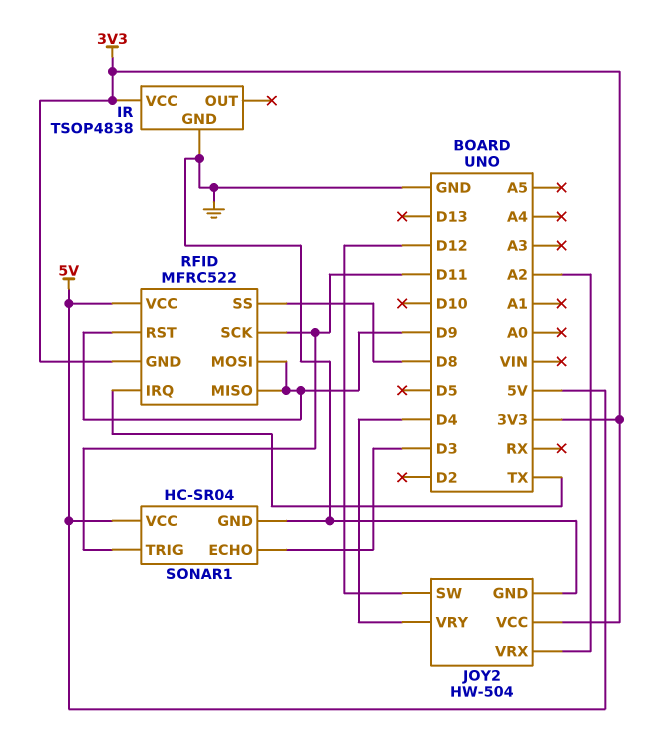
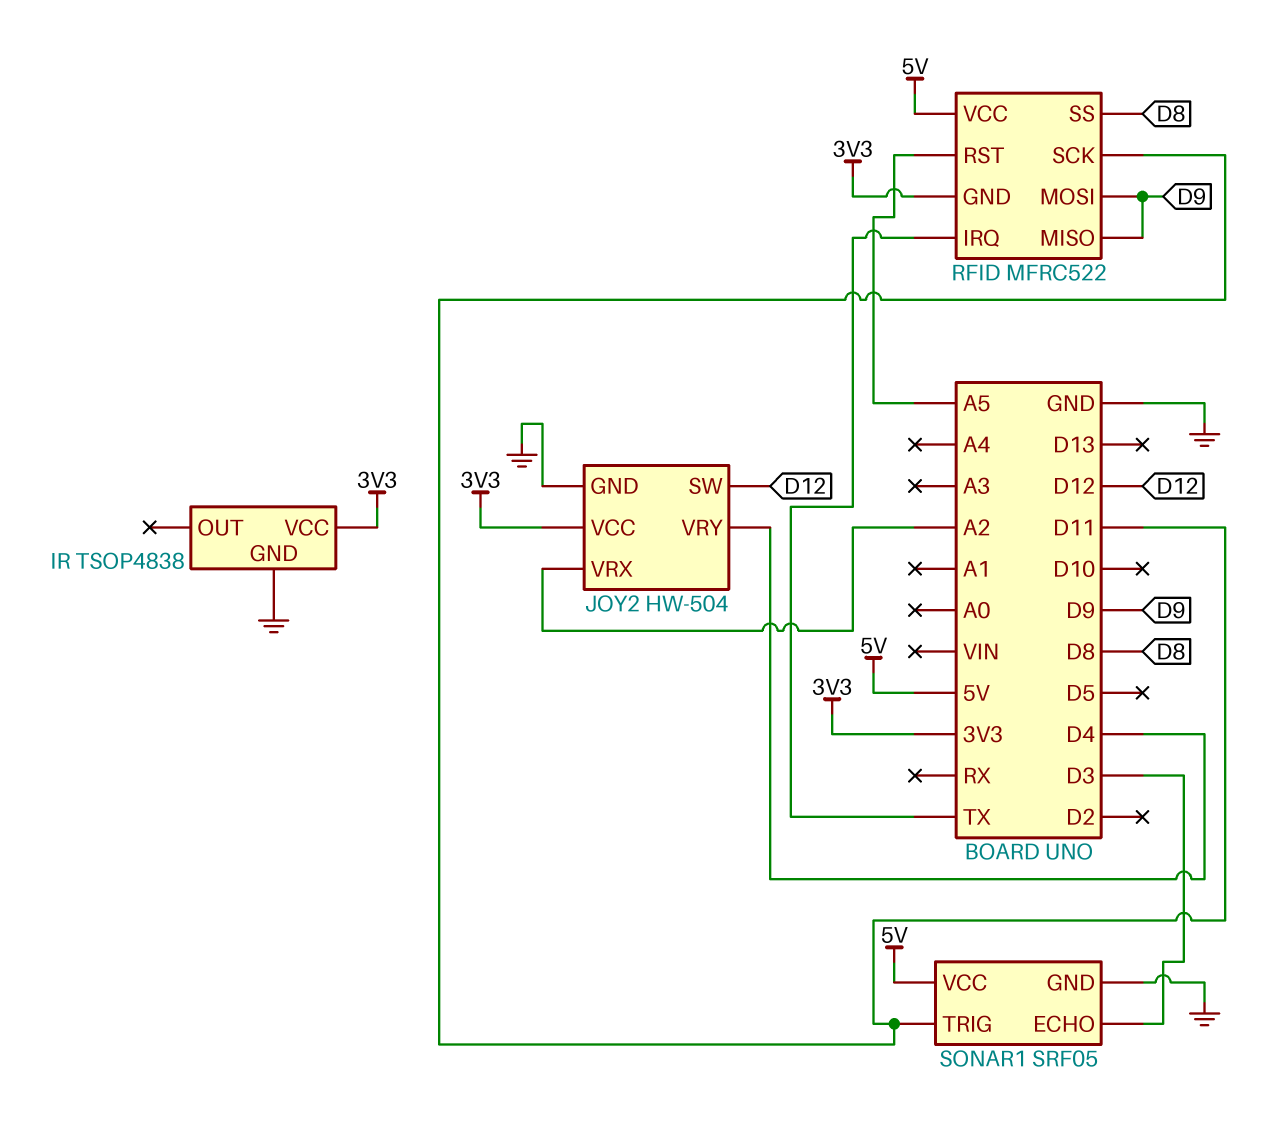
RFID pin RST: D9 -> A5
SONAR1: HC-SR04 -> SRF05

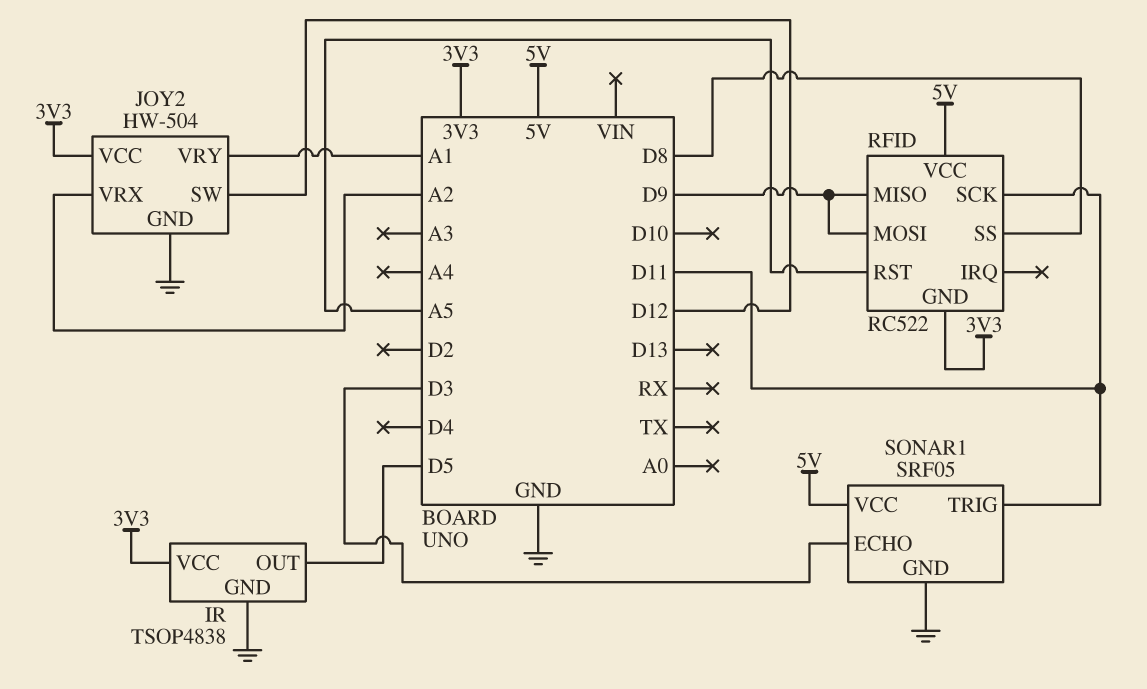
IR pin OUT: none -> D5
JOY2 pin VRY: D4 -> A1
RFID: MFRC522 -> RC522
RFID pin IRQ: TX -> none

